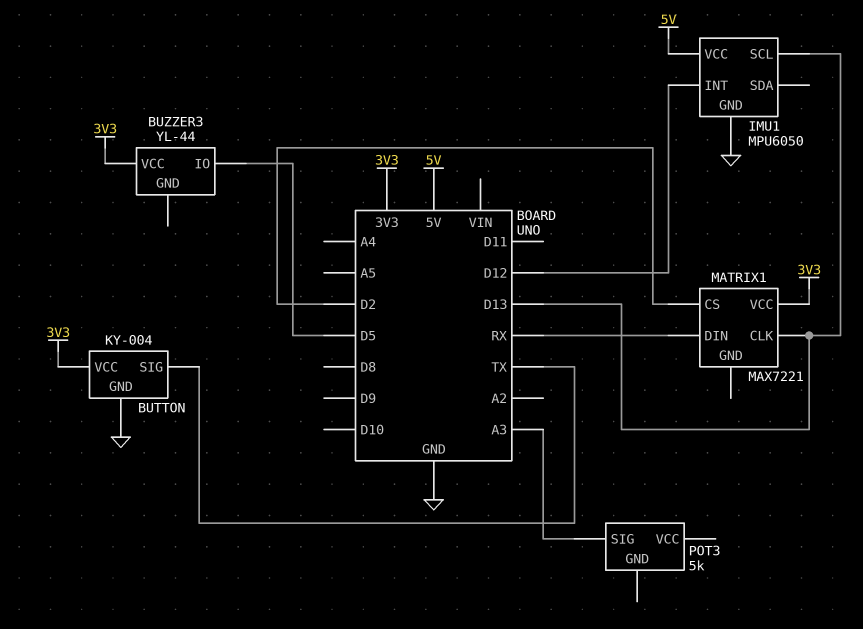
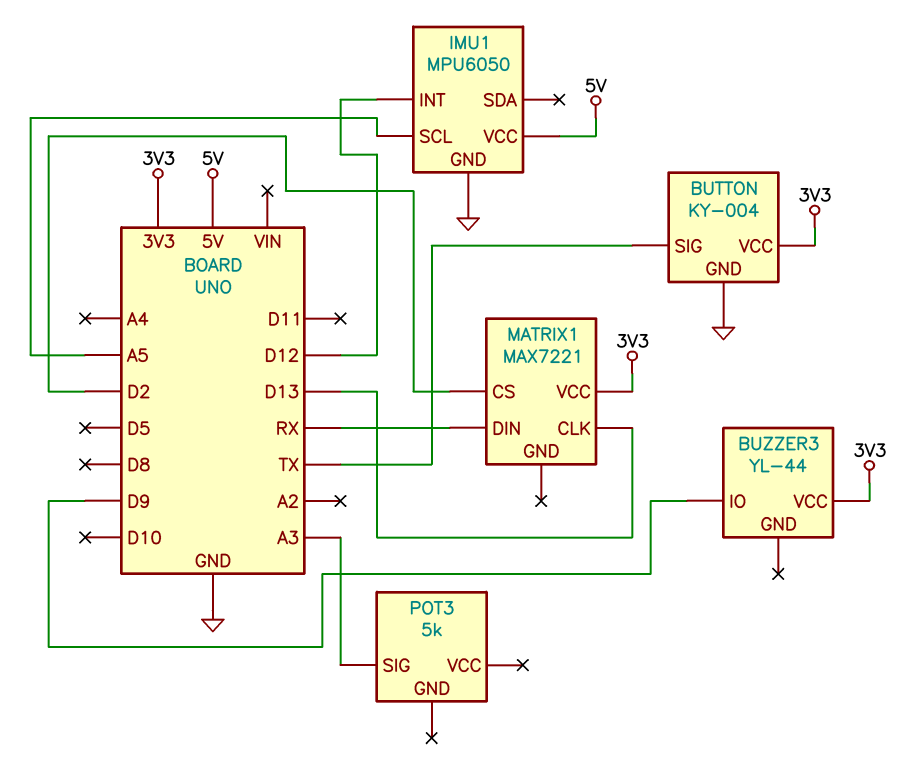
BUZZER3 pin IO: D5 -> D9
IMU1 pin SCL: D13 -> A5

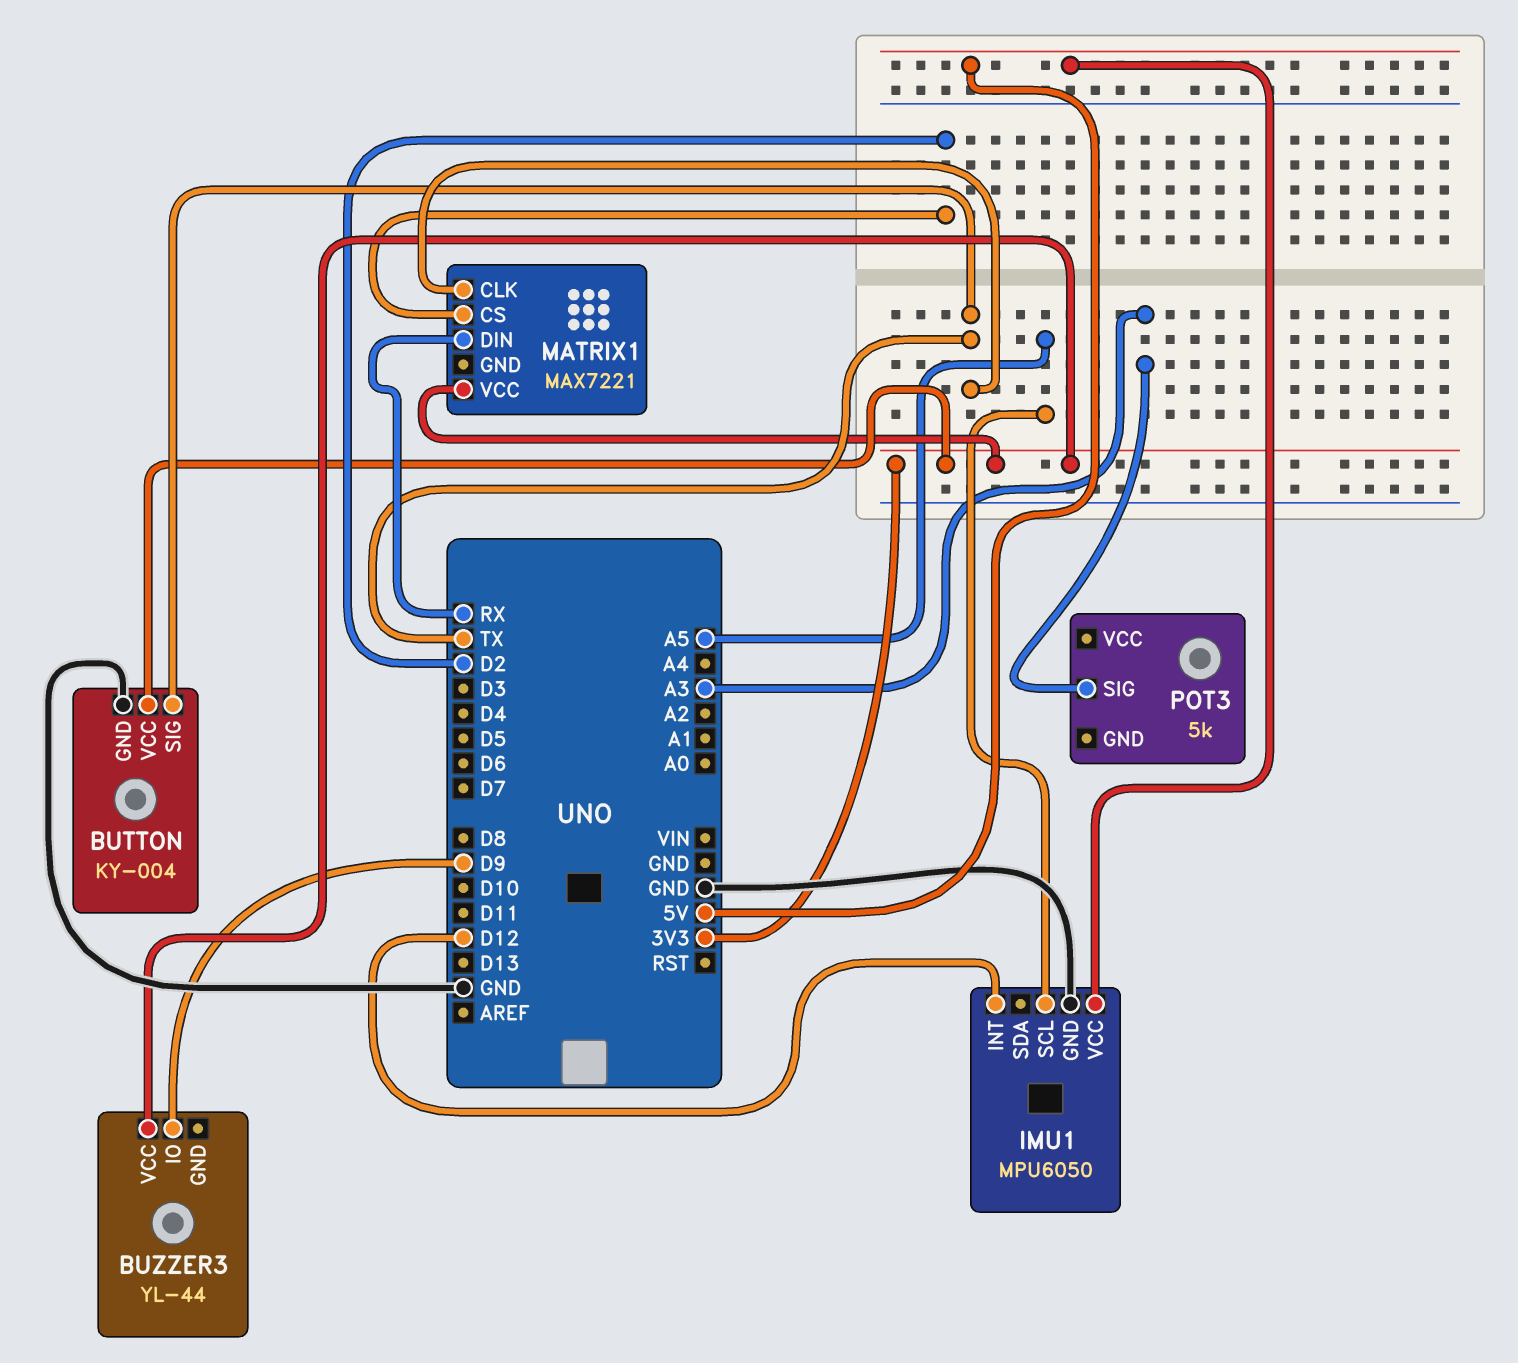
MATRIX1 pin CLK: D13 -> TX

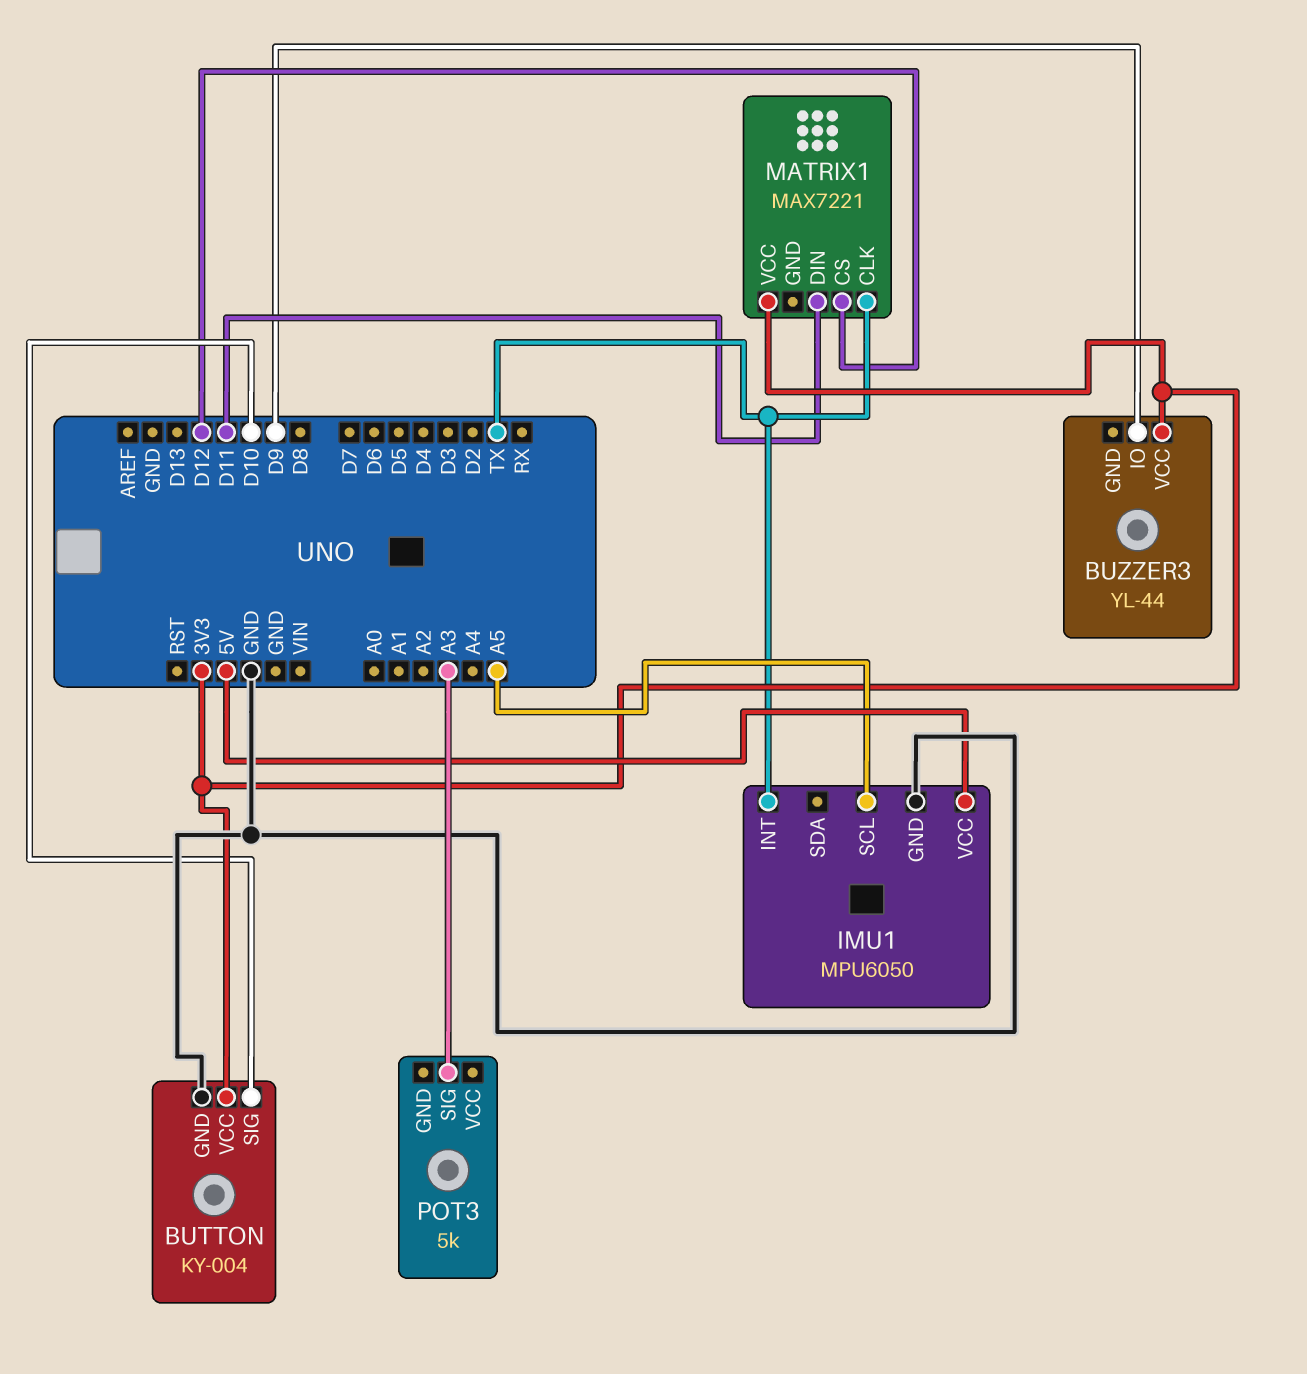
BUTTON pin SIG: TX -> D10
IMU1 pin INT: D12 -> TX
MATRIX1 pin CS: D2 -> D12
MATRIX1 pin DIN: RX -> D11

